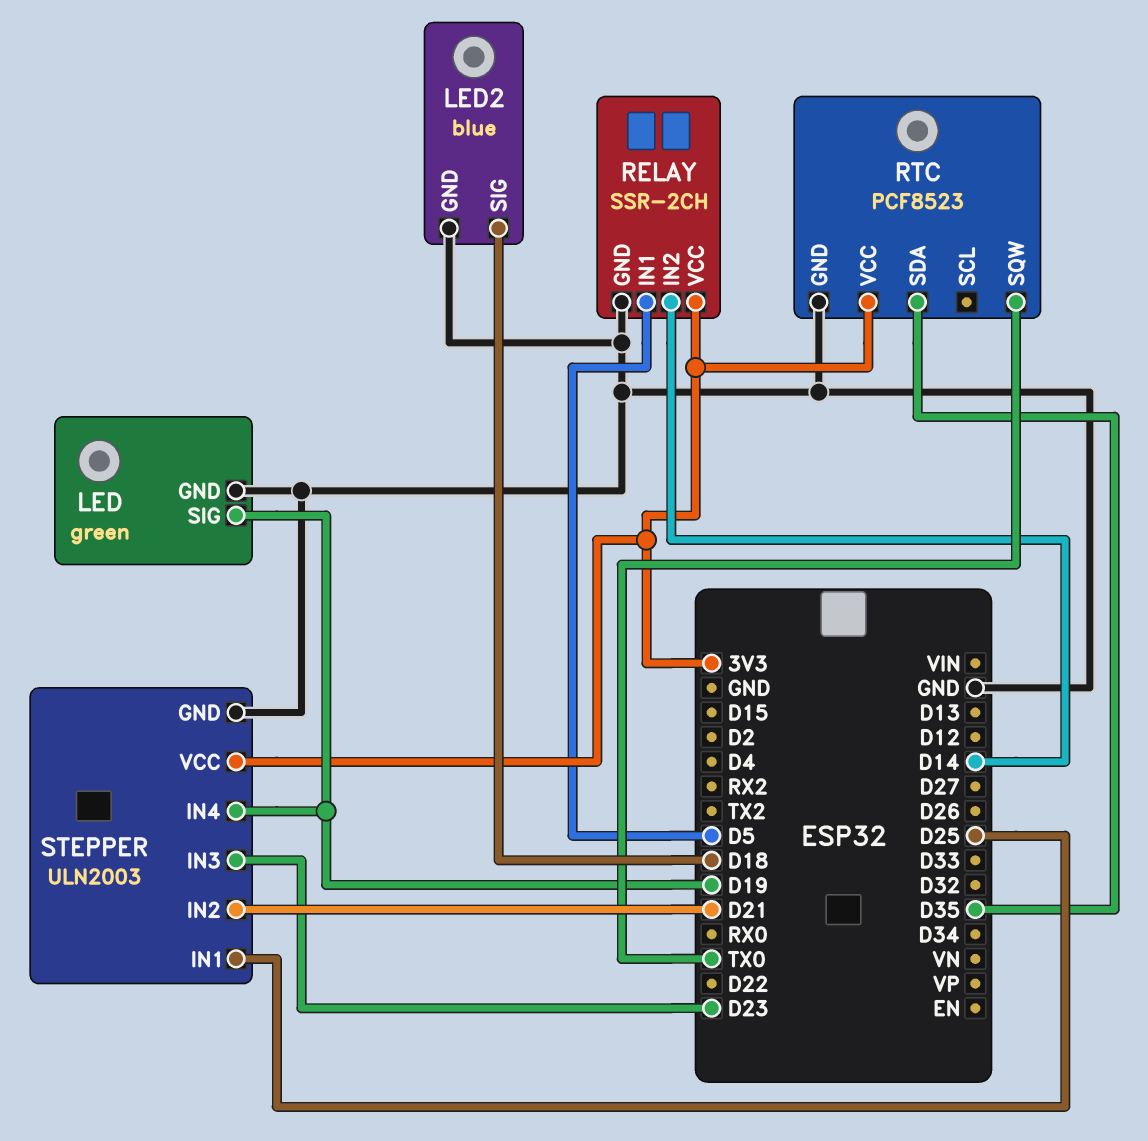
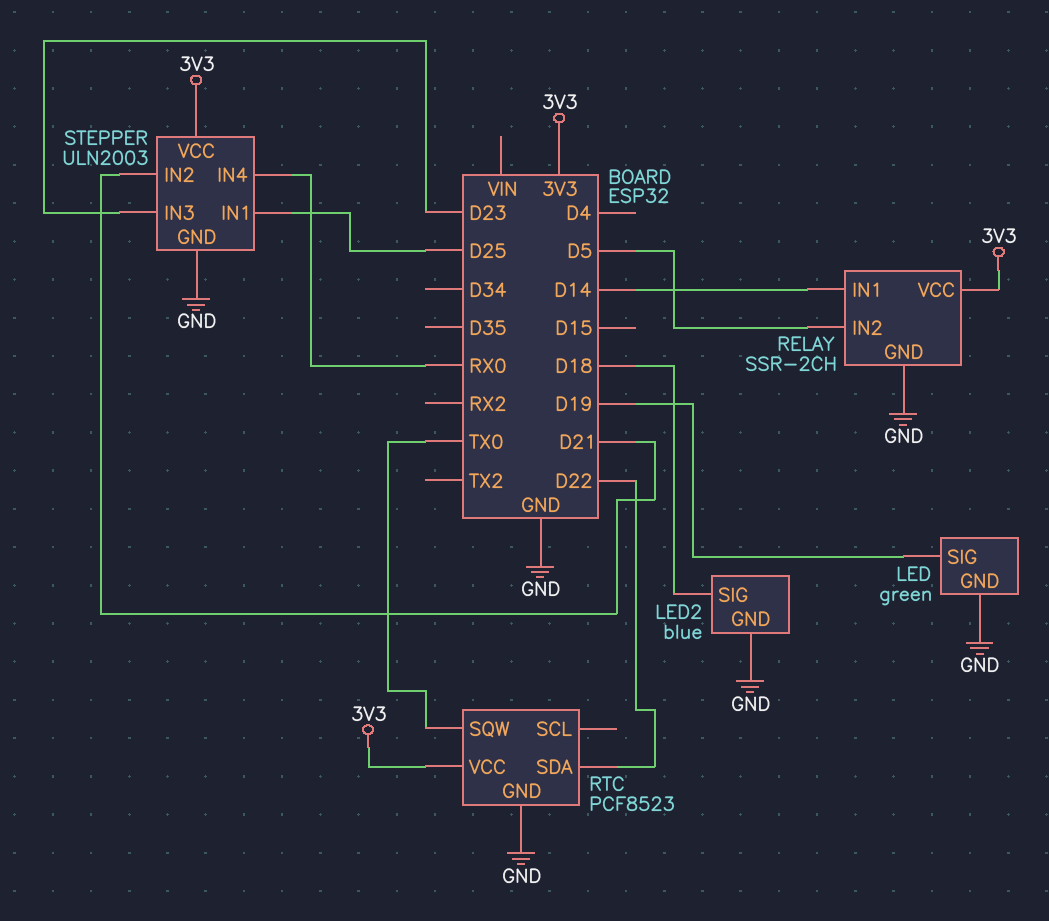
RELAY pin IN1: D5 -> D14
RELAY pin IN2: D14 -> D5
RTC pin SDA: D35 -> D22
STEPPER pin IN4: D19 -> RX0

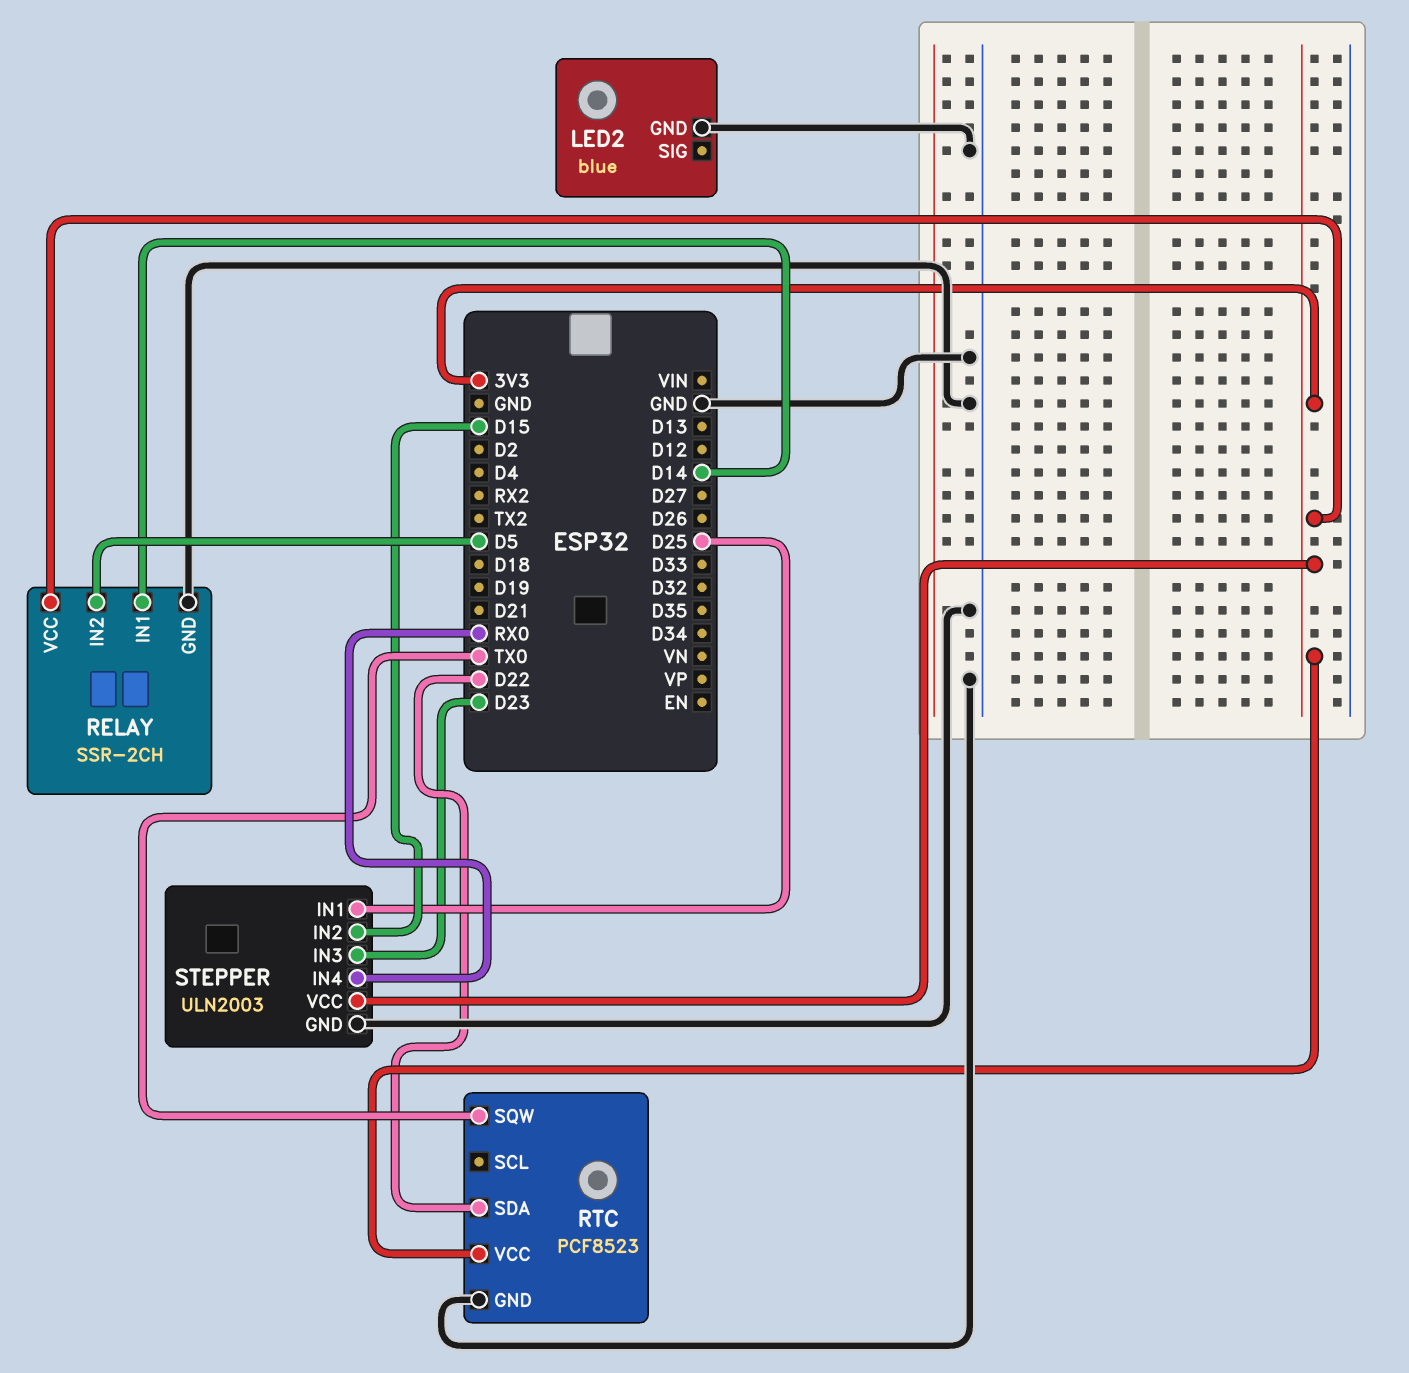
LED: green -> none
LED pin GND: GND -> none
LED pin SIG: D19 -> none
LED2 pin SIG: D18 -> none
STEPPER pin IN2: D21 -> D15

